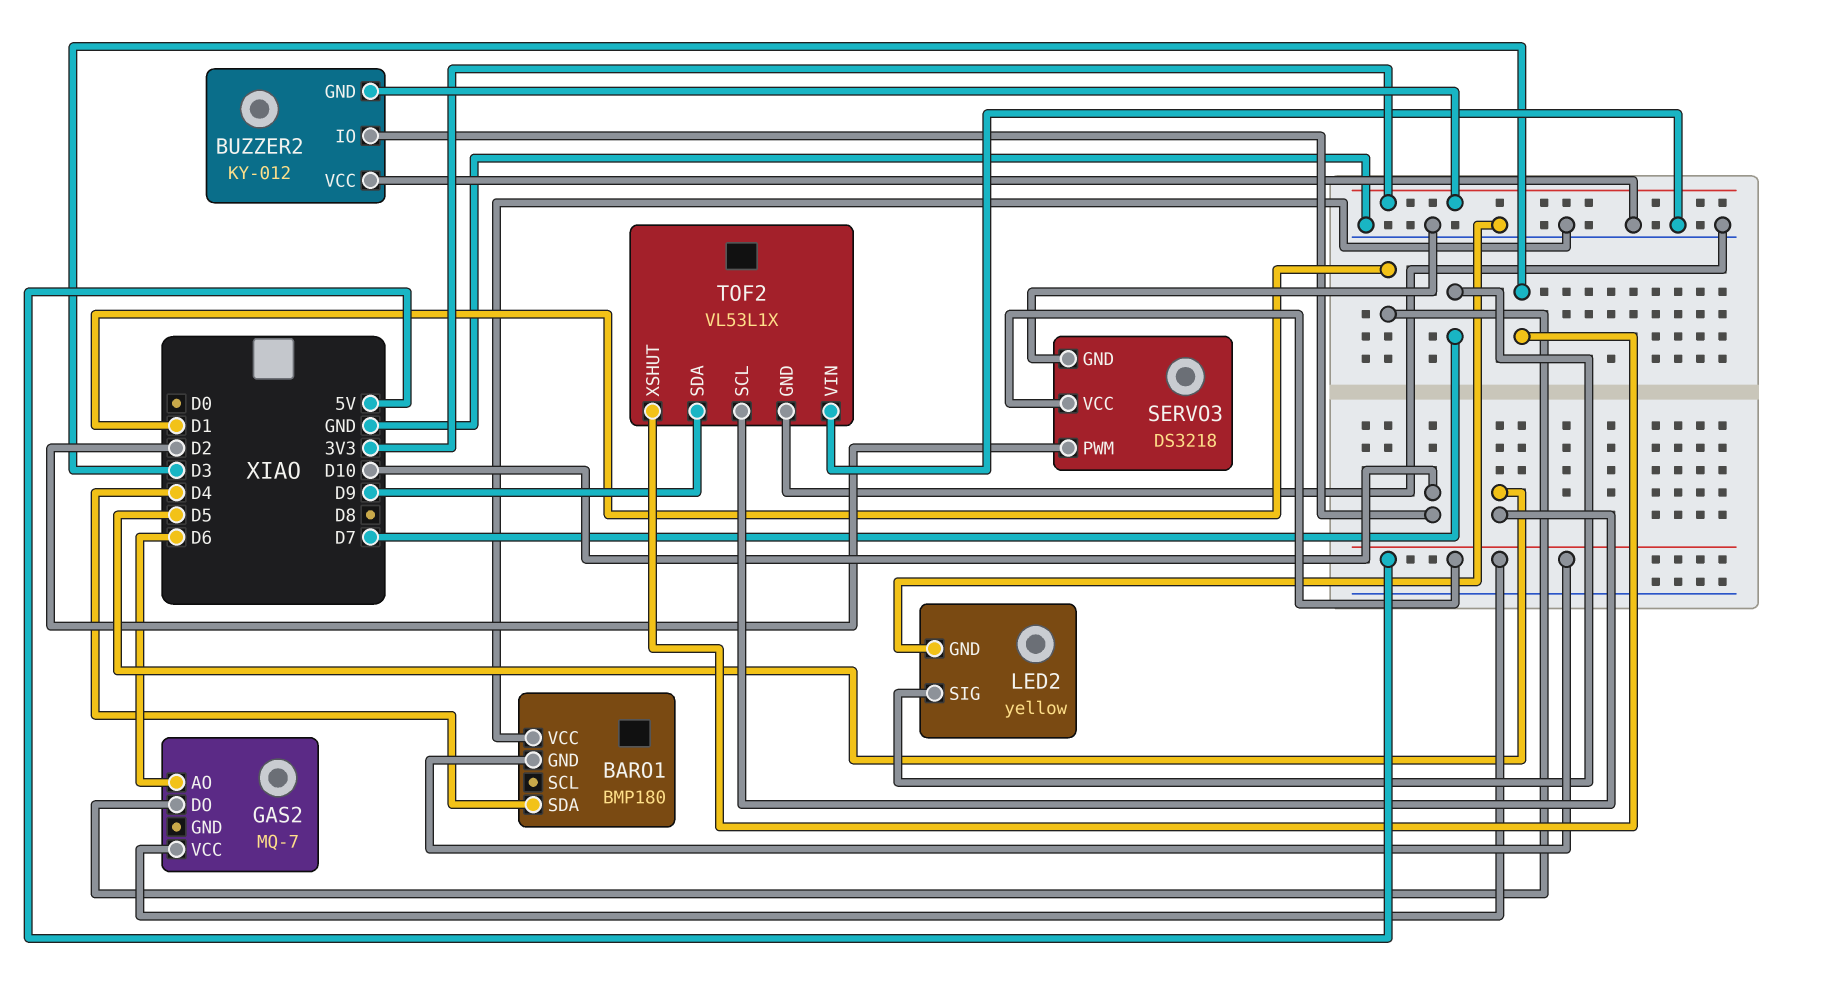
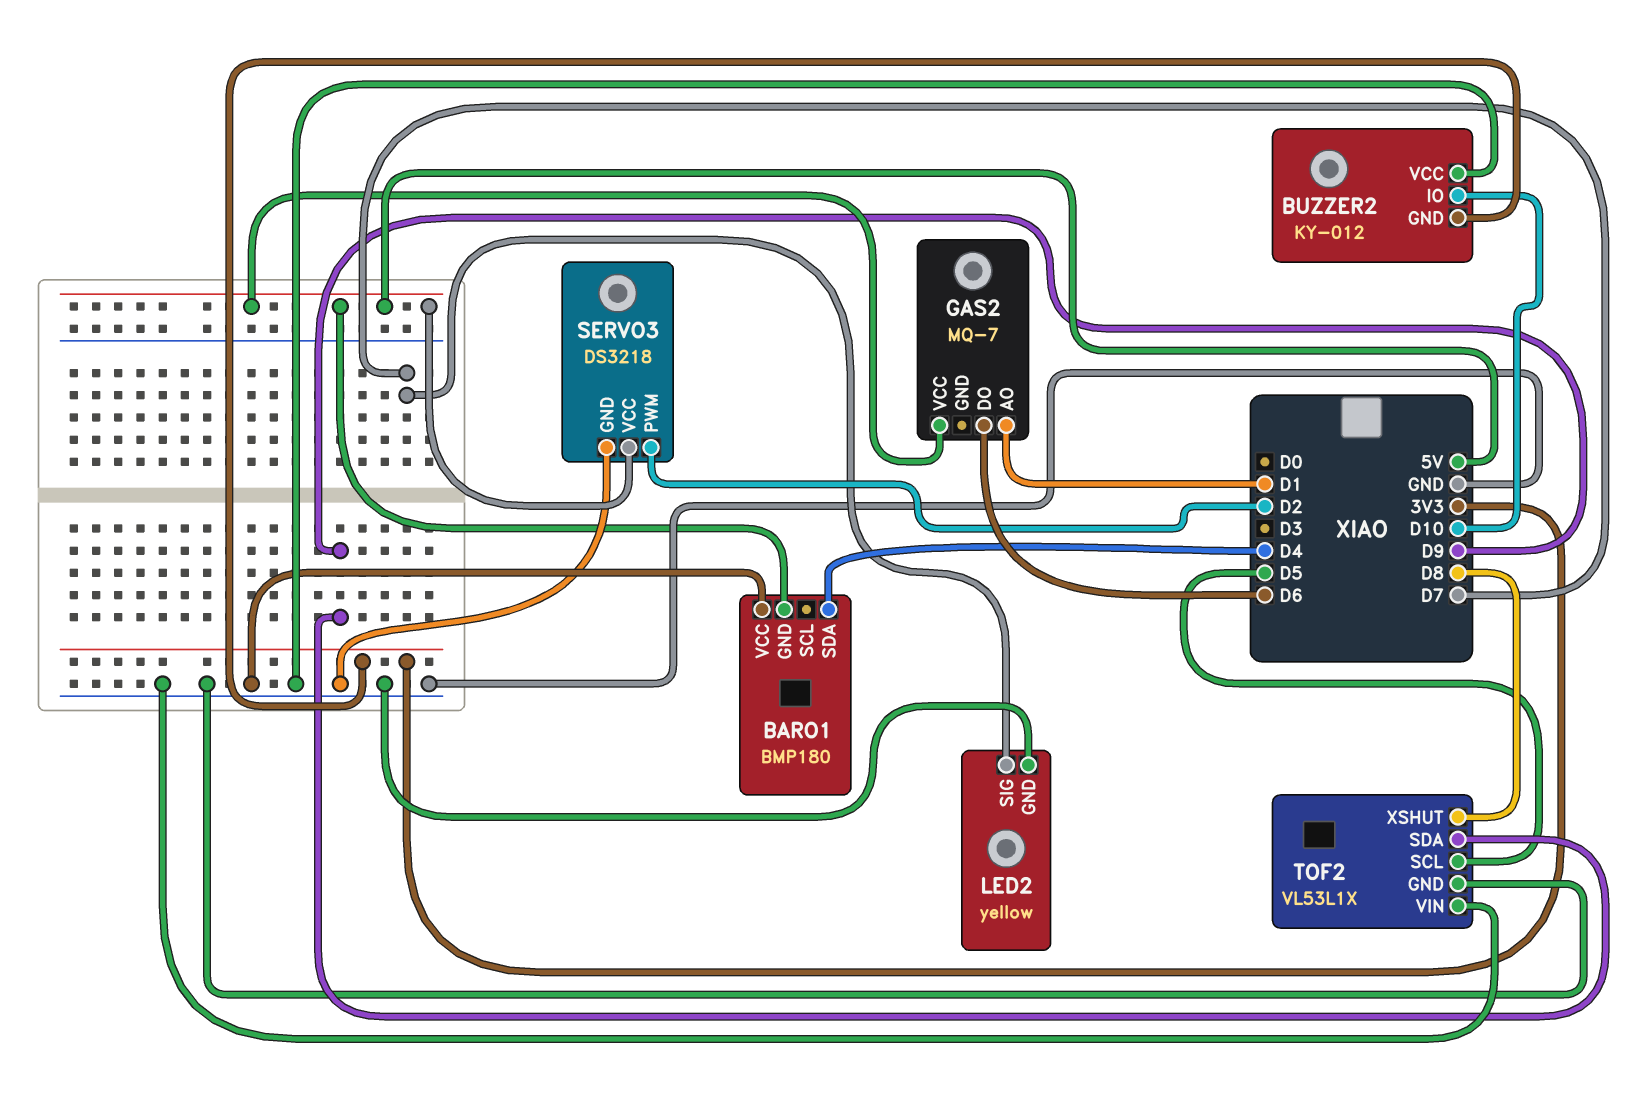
GAS2 pin AO: D6 -> D1
GAS2 pin DO: D1 -> D6
TOF2 pin XSHUT: D3 -> D8

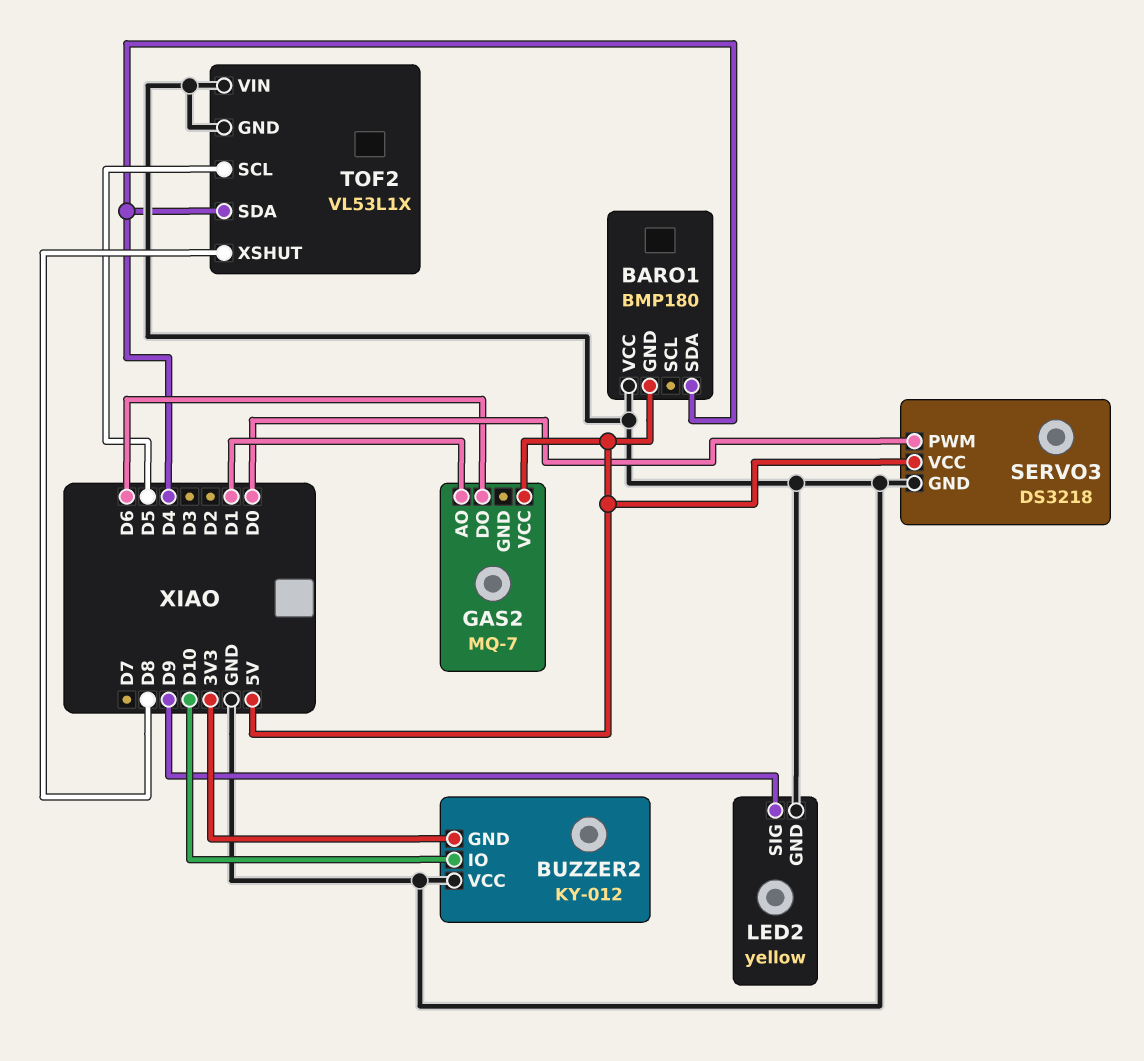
LED2 pin SIG: D7 -> D9
SERVO3 pin PWM: D2 -> D0
TOF2 pin SDA: D9 -> D4

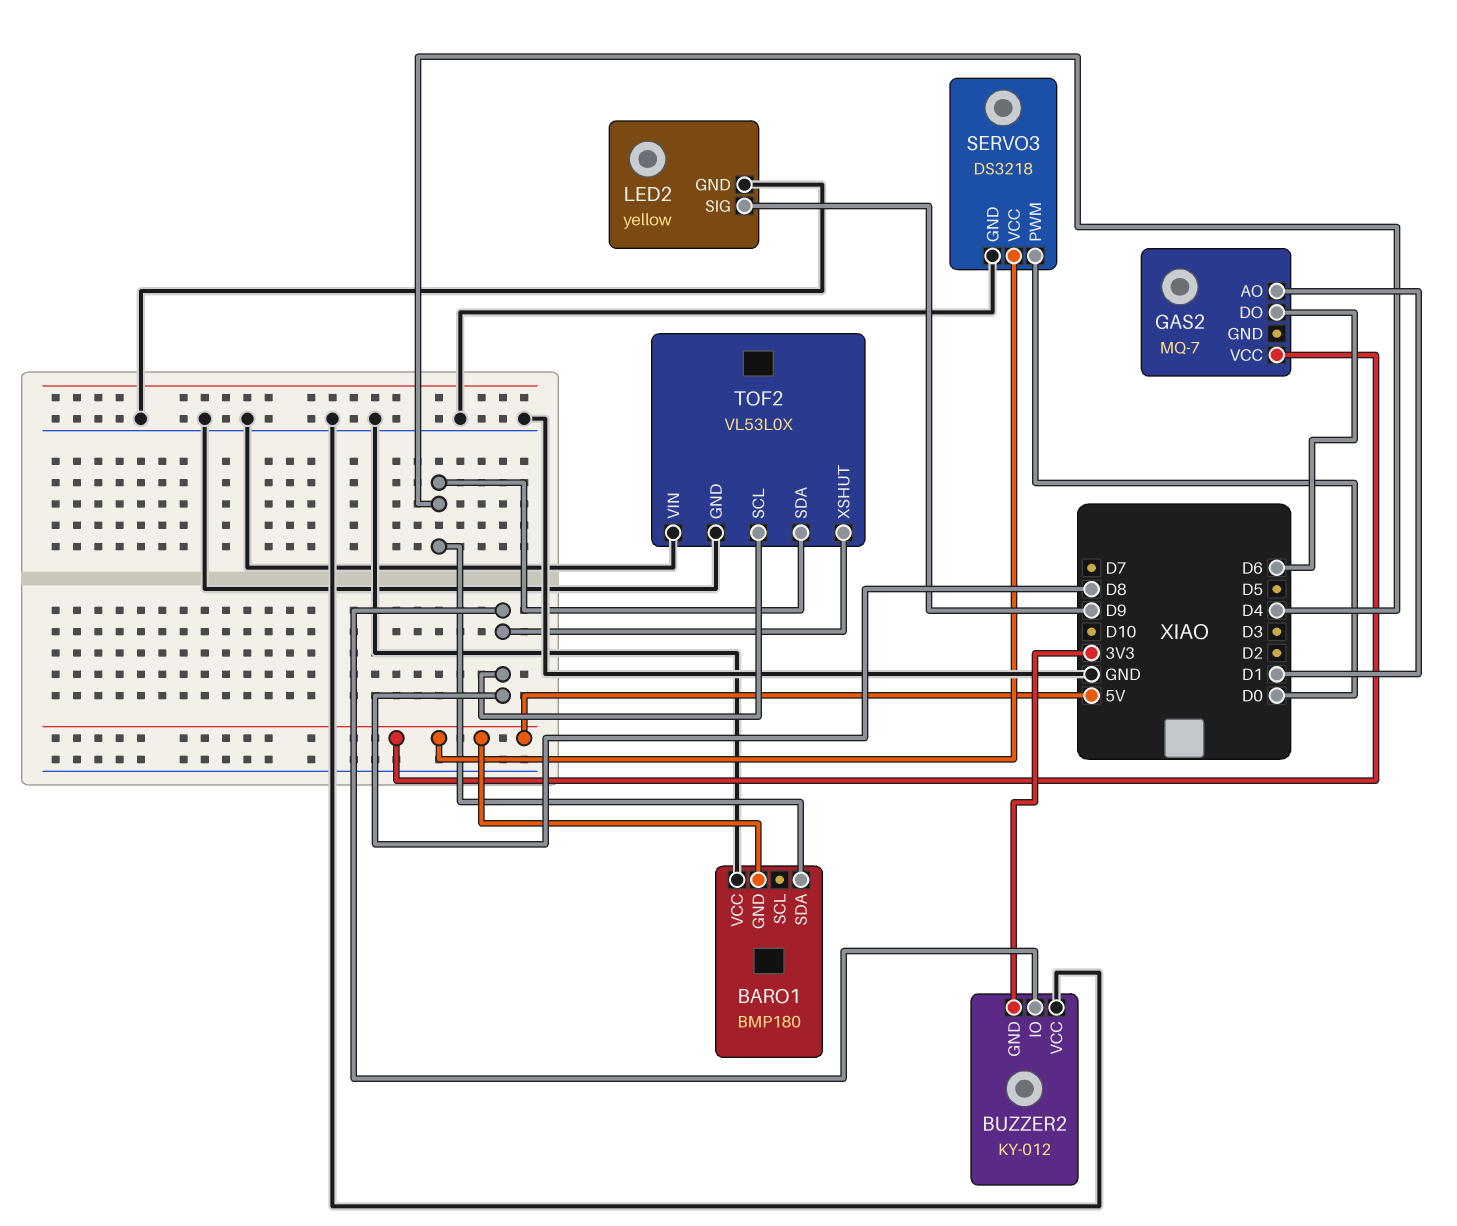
BUZZER2 pin IO: D10 -> D8
TOF2: VL53L1X -> VL53L0X
TOF2 pin SCL: D5 -> D8

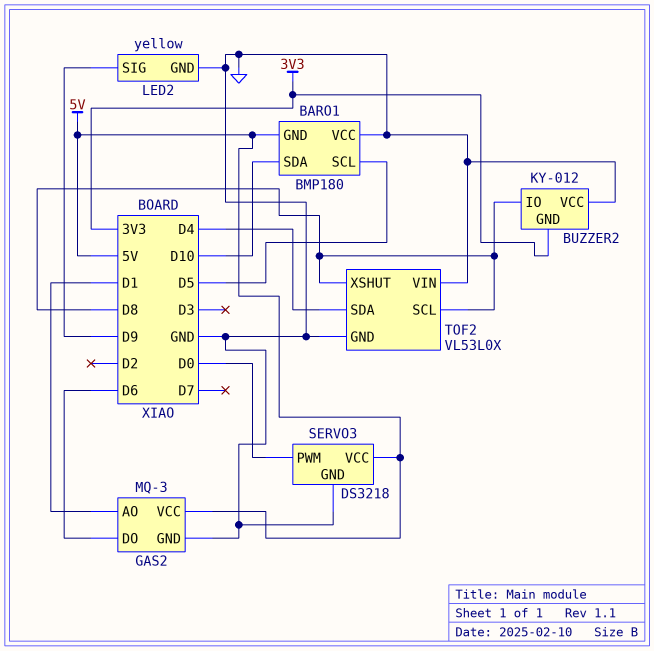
BARO1 pin SCL: none -> D5
BARO1 pin SDA: D4 -> D10
GAS2: MQ-7 -> MQ-3
GAS2 pin GND: none -> GND

